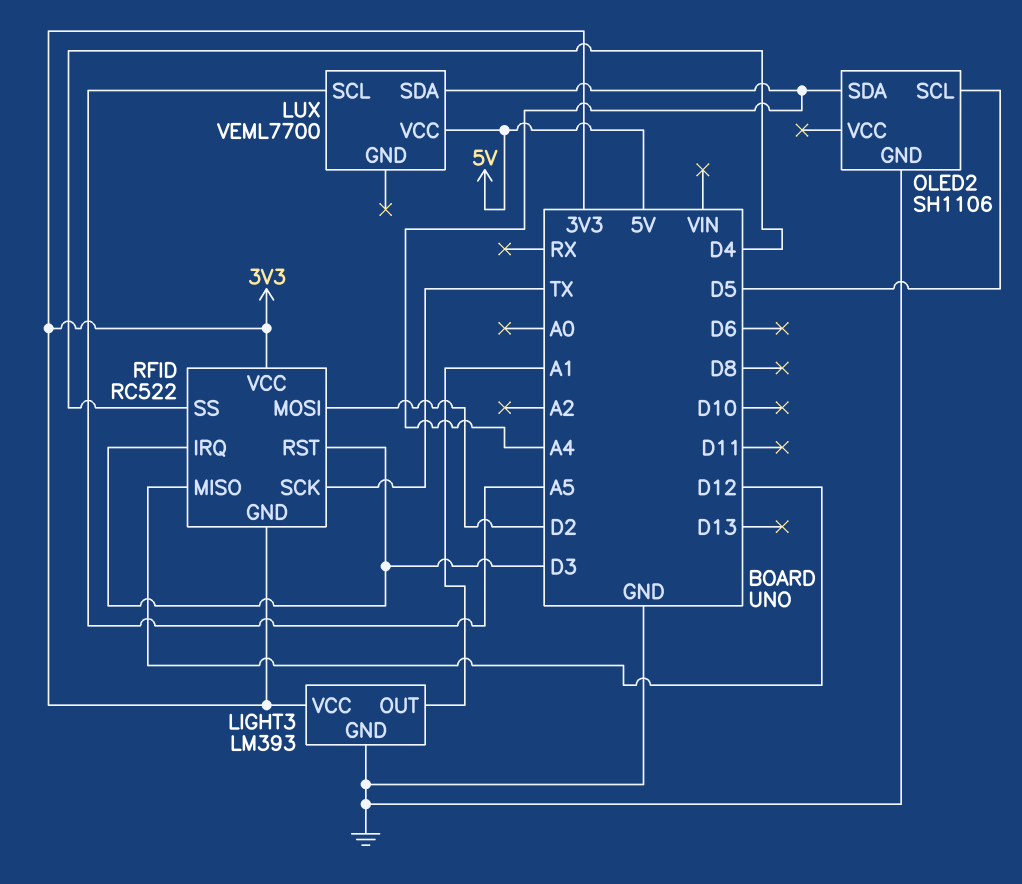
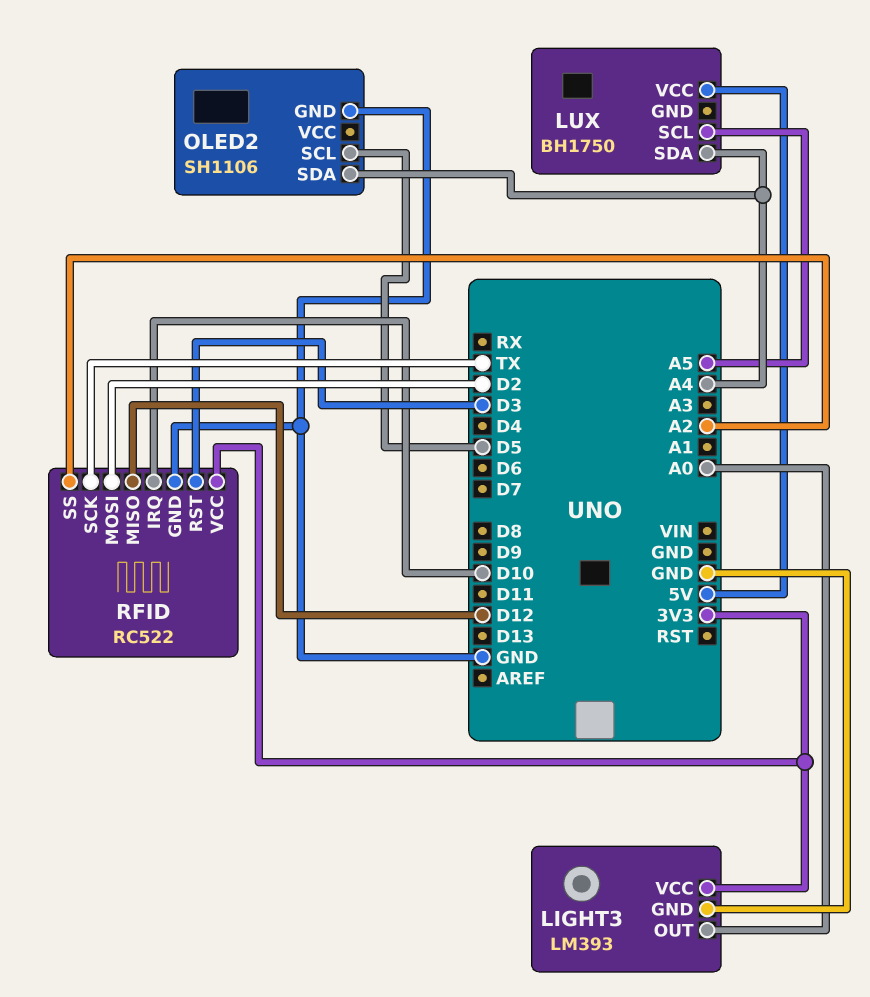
LIGHT3 pin OUT: A1 -> A0
LUX: VEML7700 -> BH1750
RFID pin GND: 3V3 -> GND
RFID pin IRQ: D3 -> D10
RFID pin SS: D4 -> A2

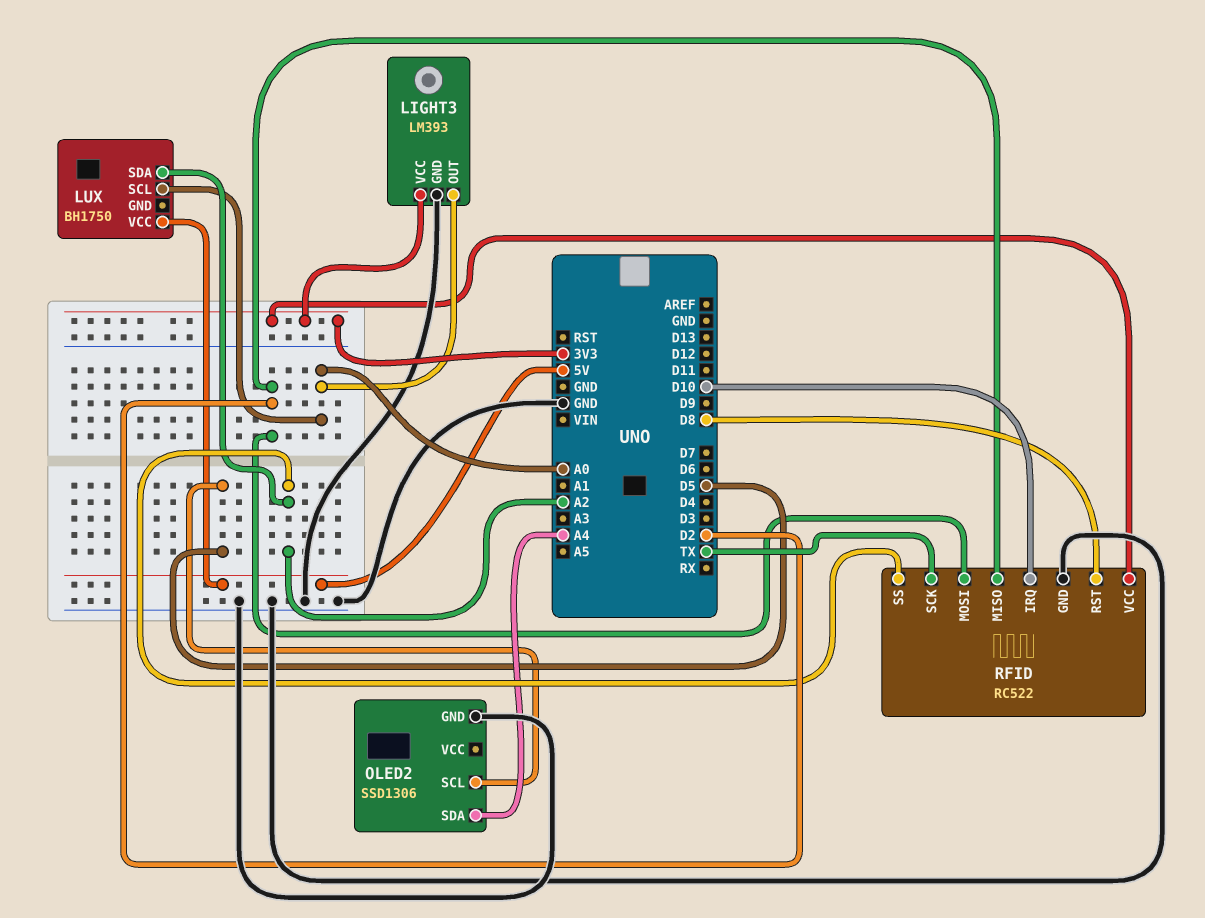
LUX pin SCL: A5 -> A0
LUX pin SDA: A4 -> A2
OLED2: SH1106 -> SSD1306
RFID pin MISO: D12 -> D2
RFID pin RST: D3 -> D8

